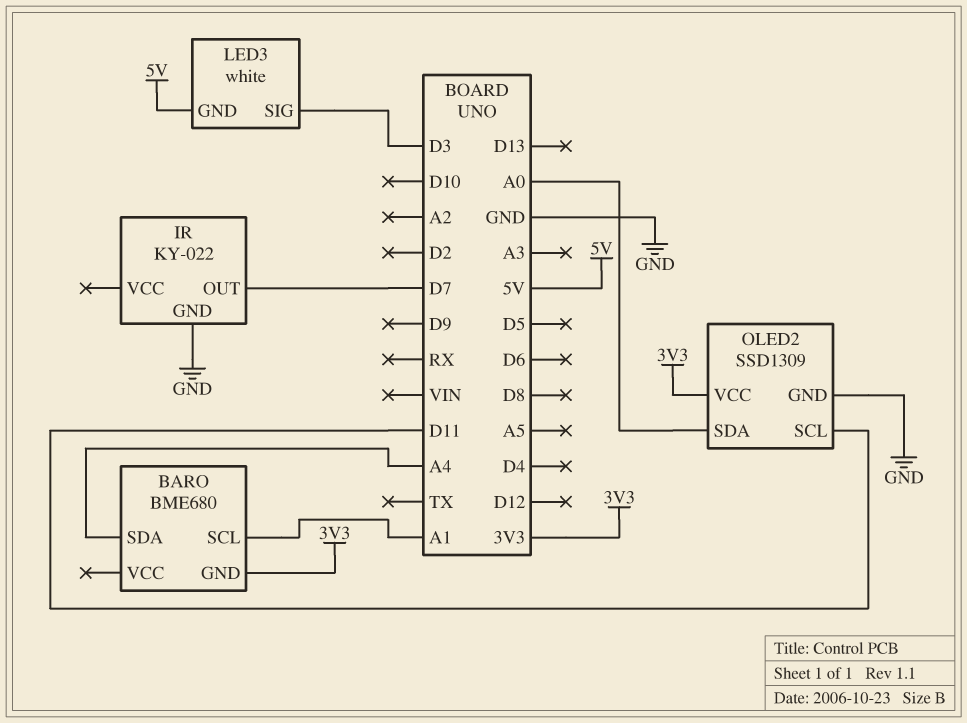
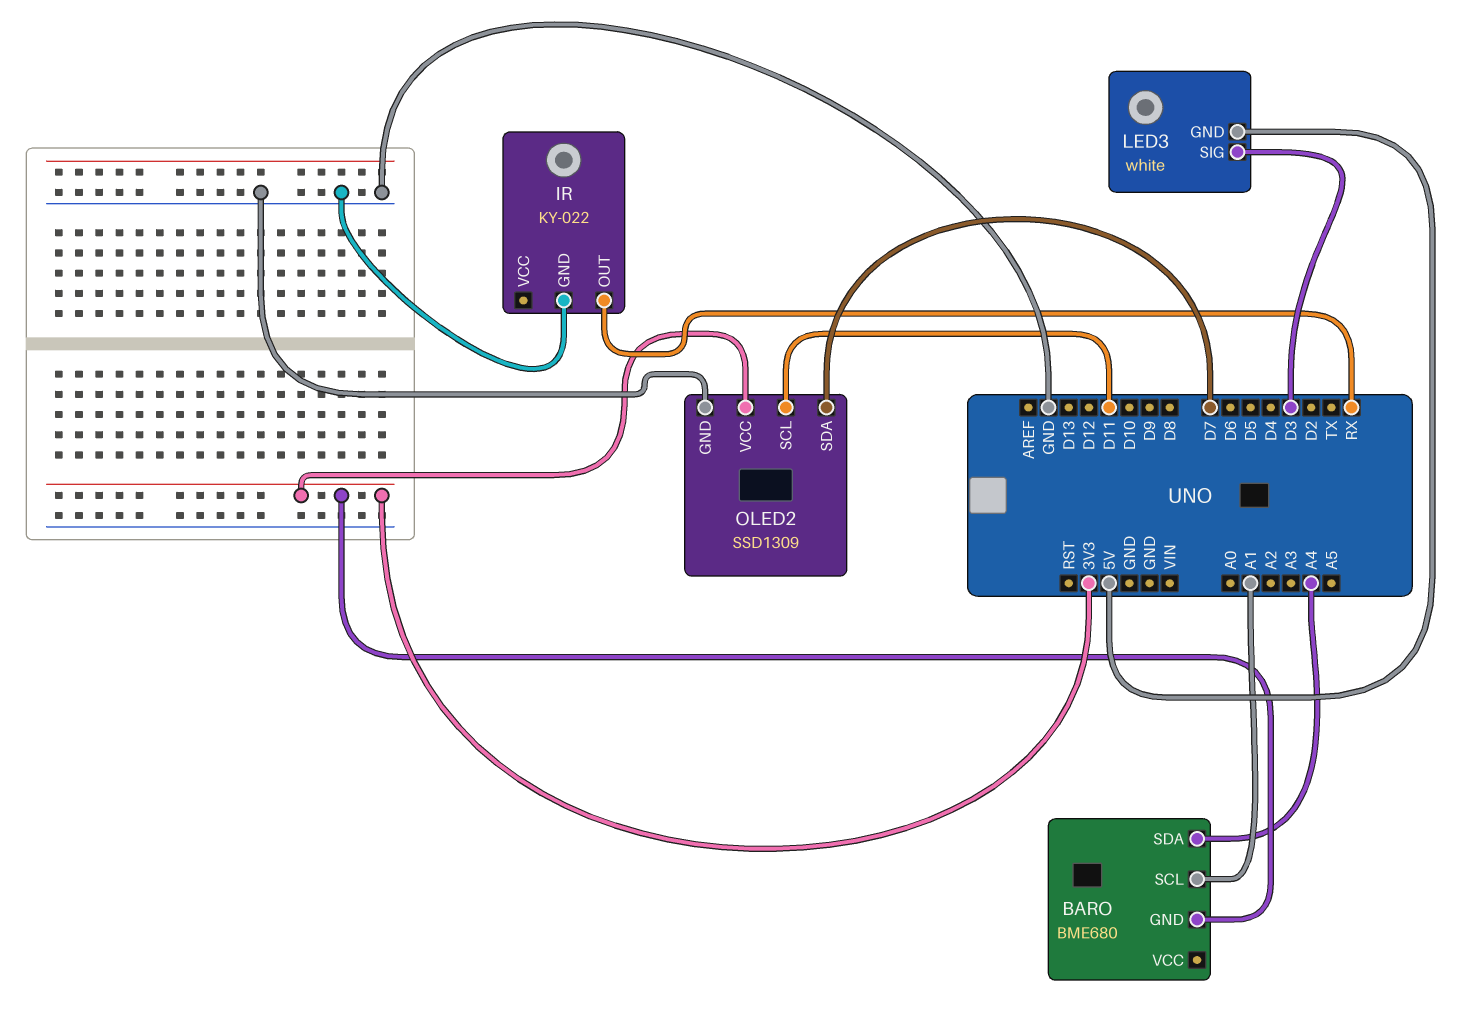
IR pin OUT: D7 -> RX
OLED2 pin SDA: A0 -> D7

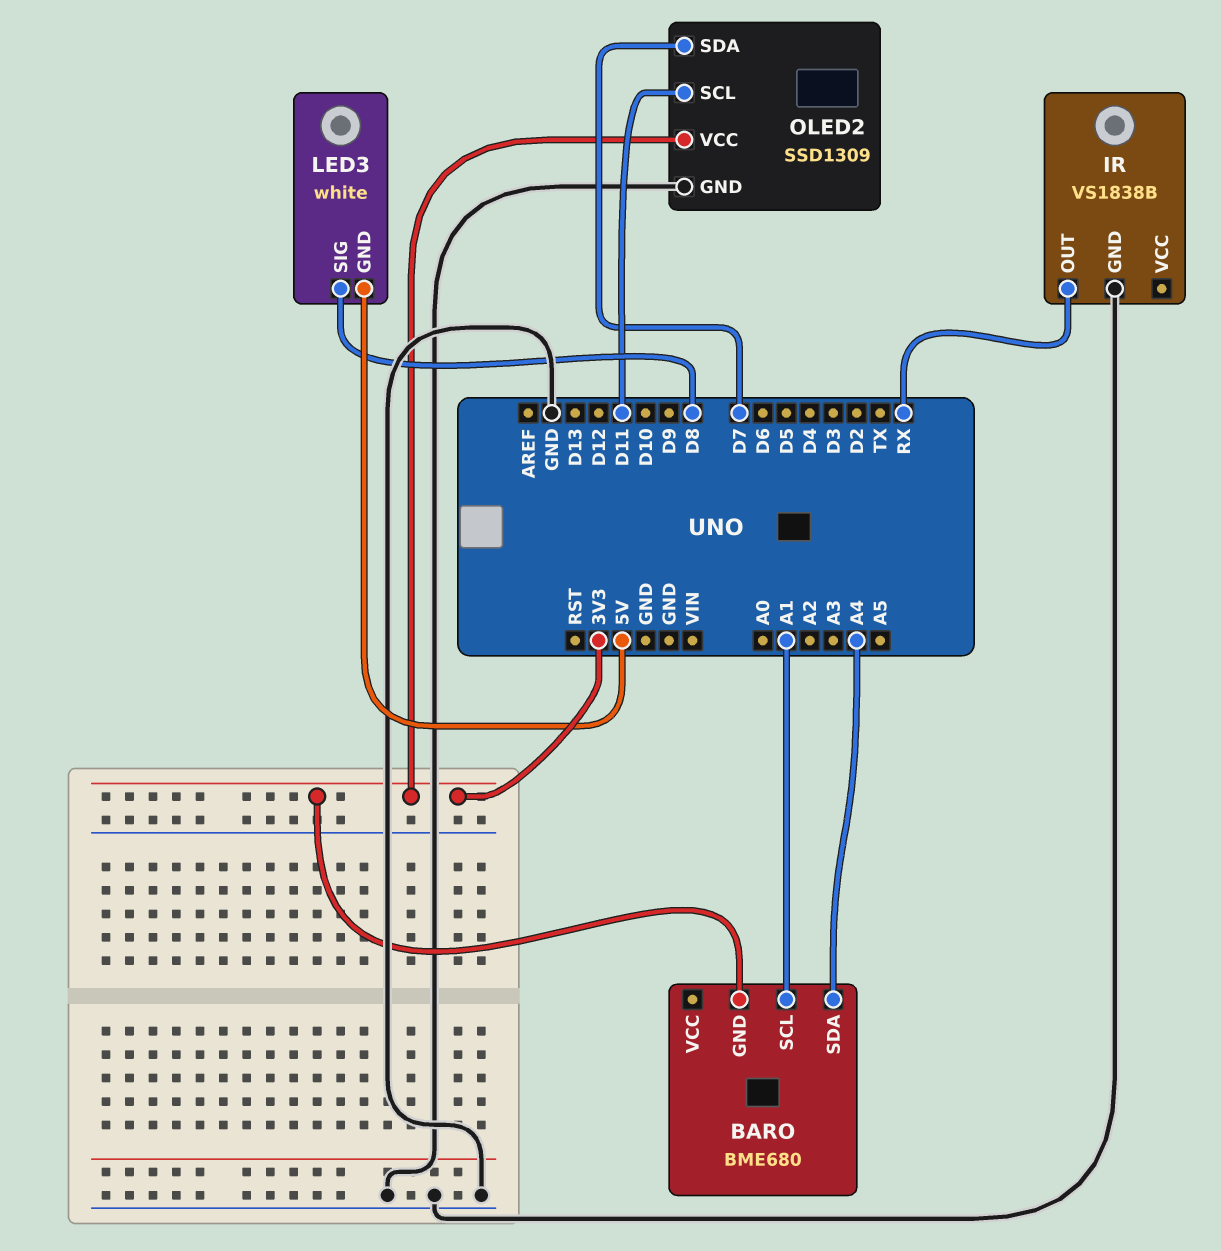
IR: KY-022 -> VS1838B
LED3 pin SIG: D3 -> D8

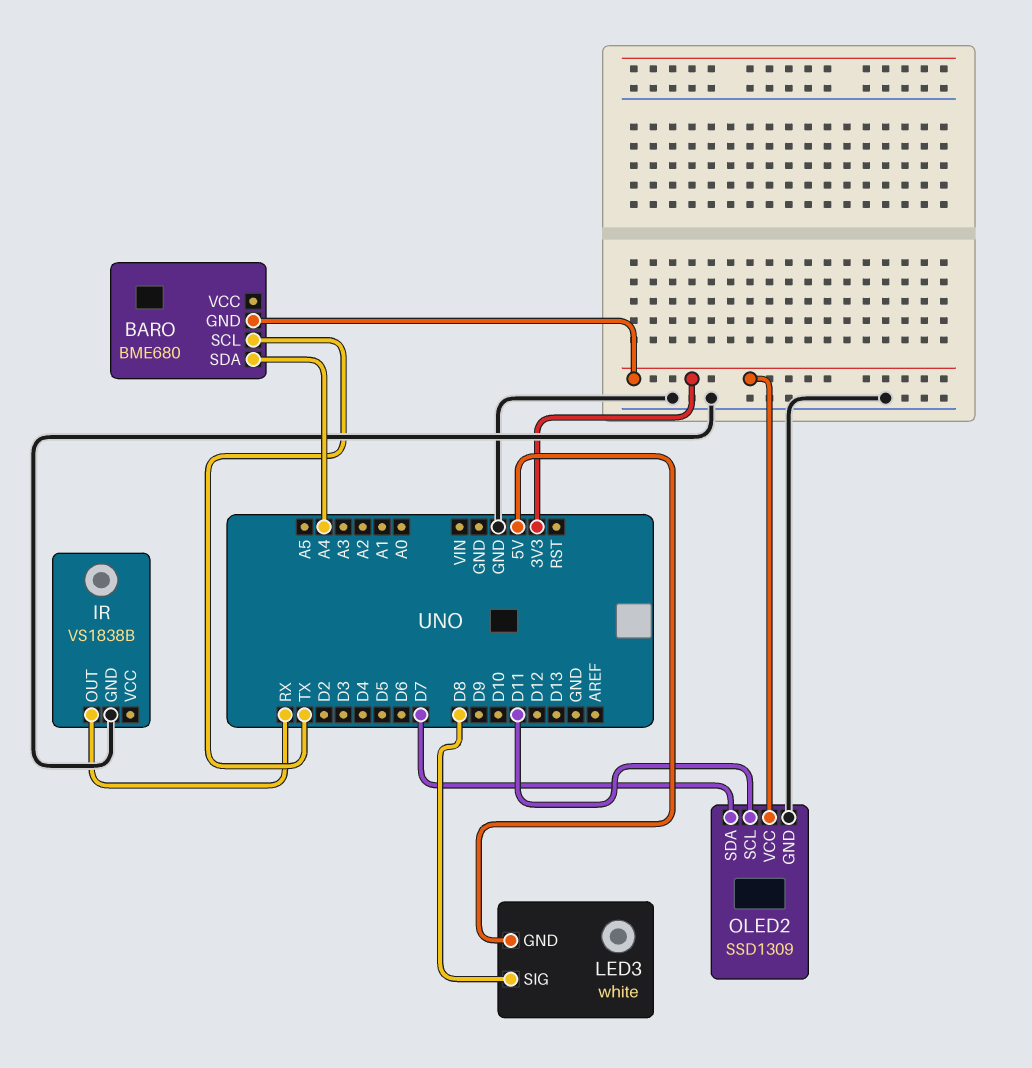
BARO pin SCL: A1 -> TX

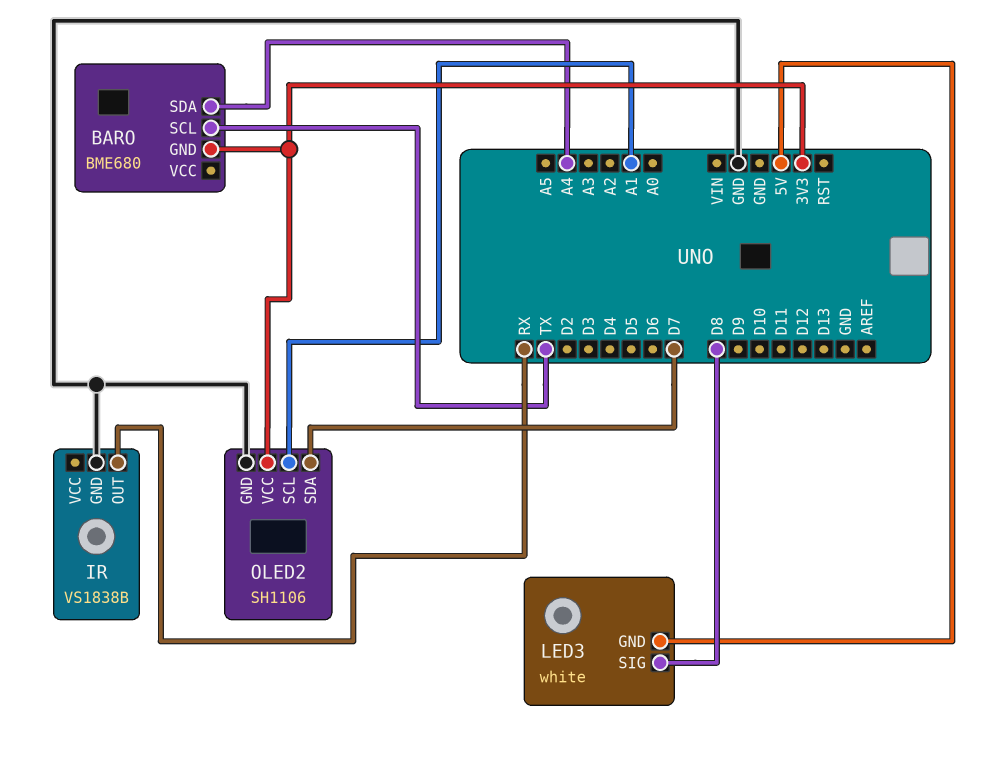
OLED2: SSD1309 -> SH1106
OLED2 pin SCL: D11 -> A1

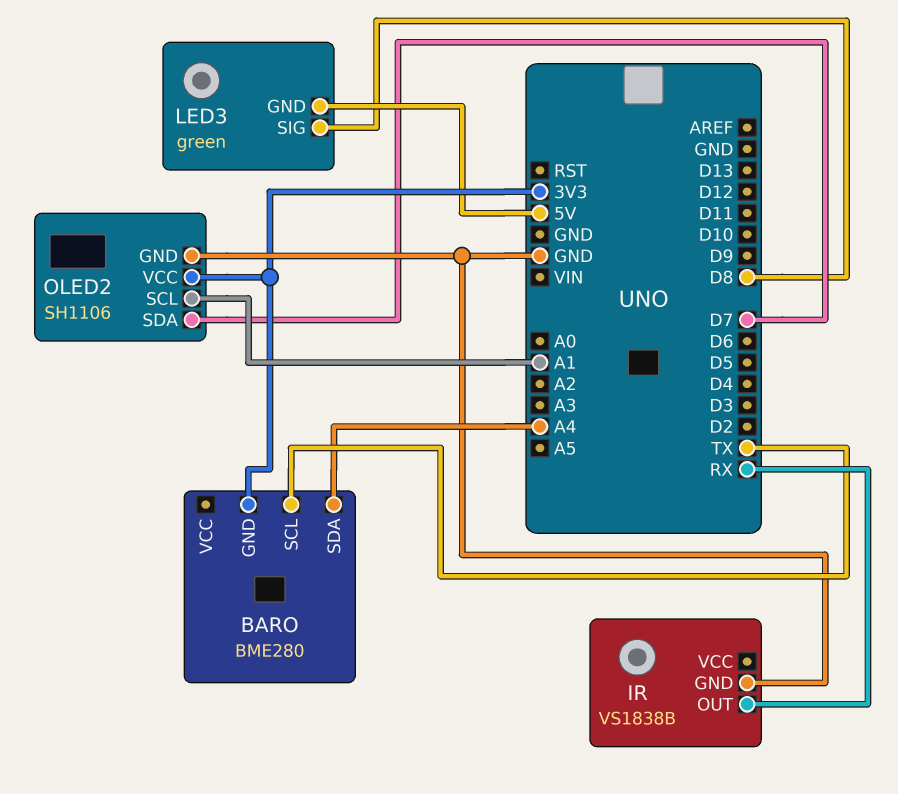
BARO: BME680 -> BME280
LED3: white -> green

